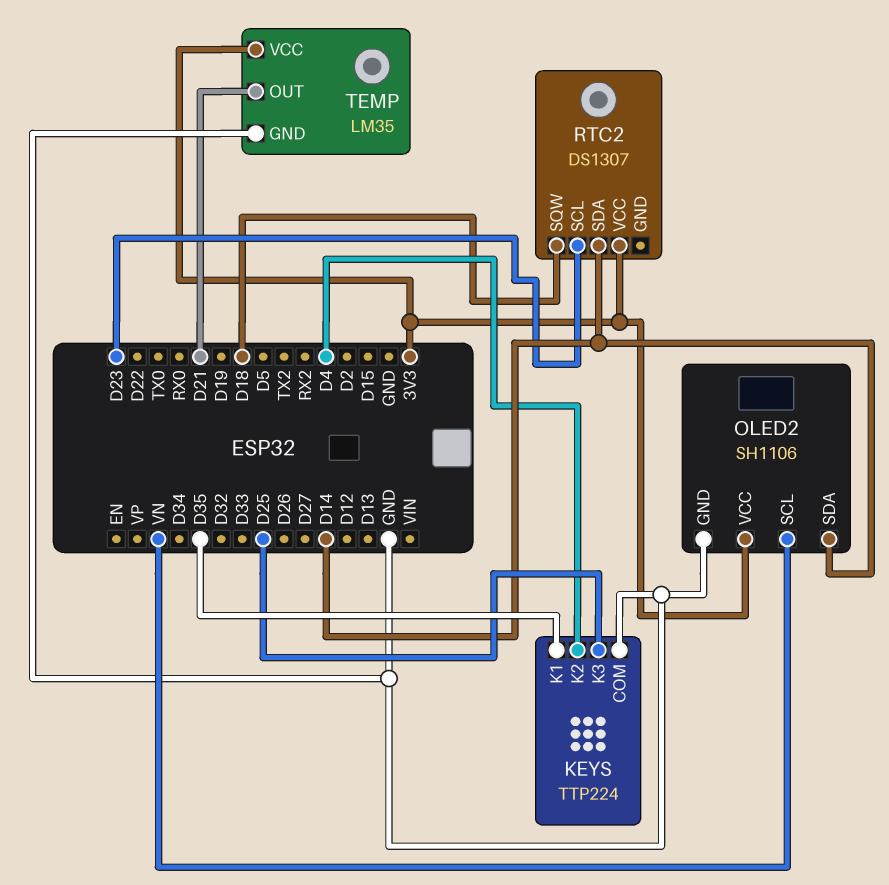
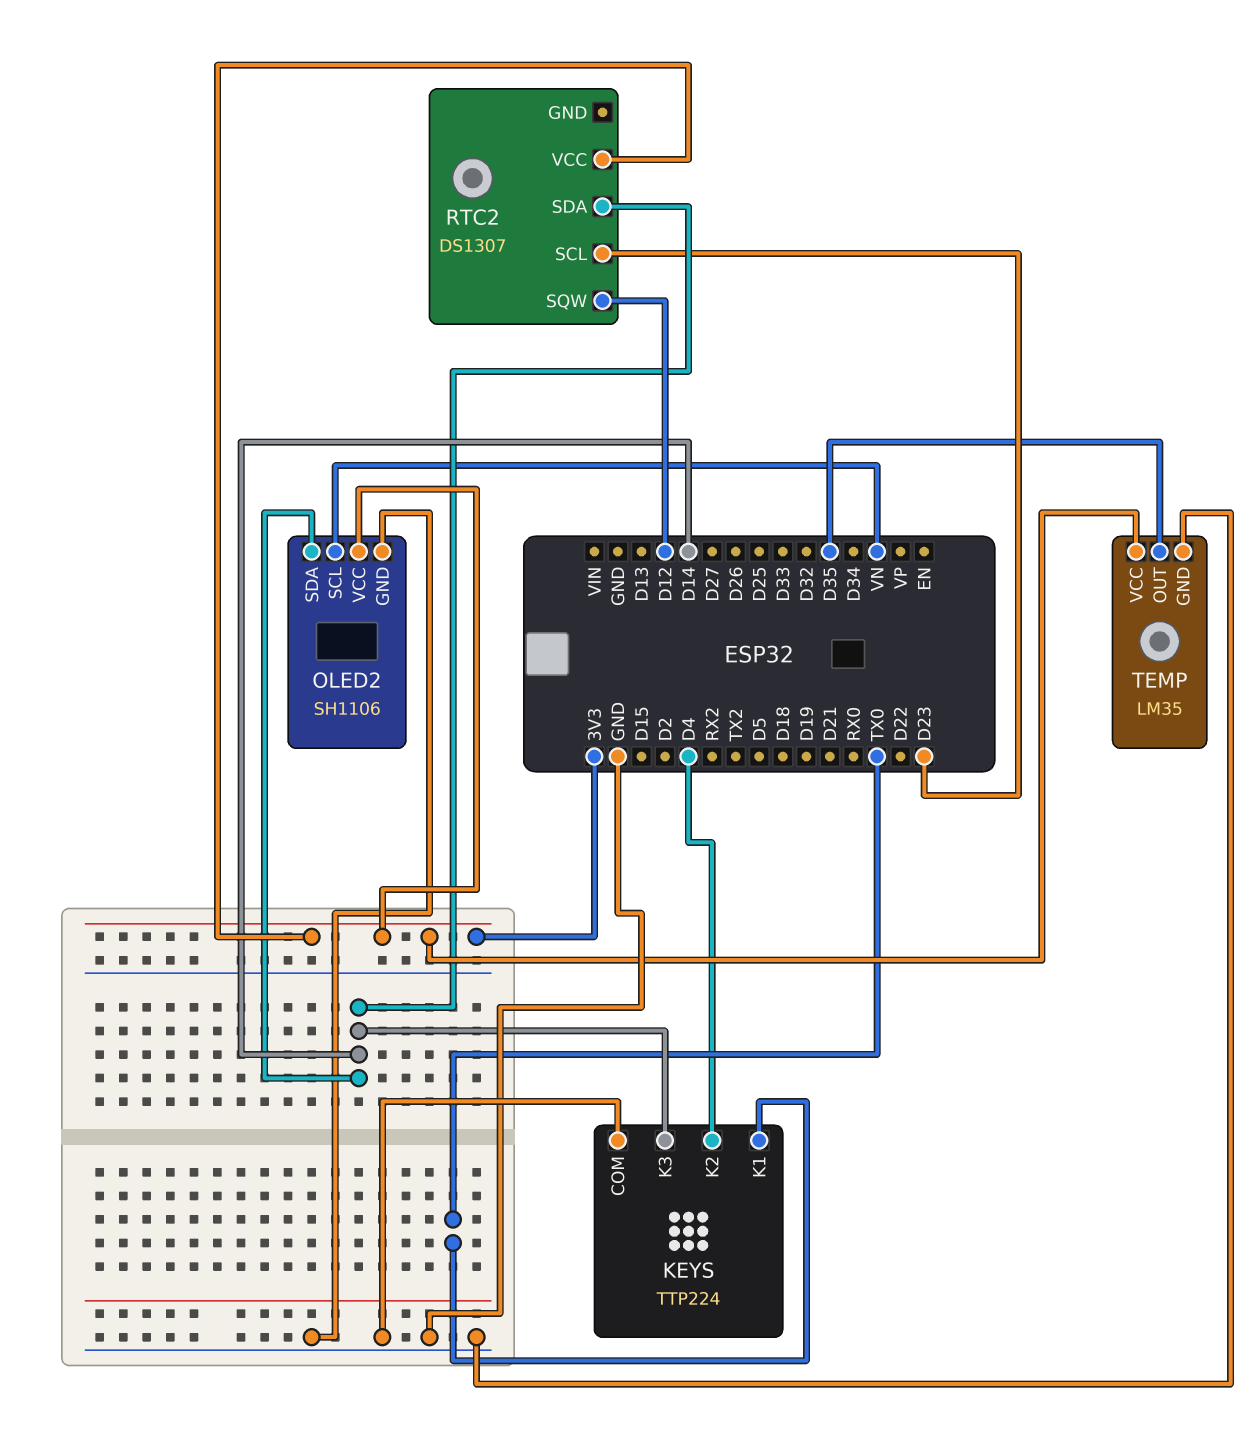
KEYS pin K1: D35 -> TX0
KEYS pin K3: D25 -> D14
RTC2 pin SQW: D18 -> D12
TEMP pin OUT: D21 -> D35

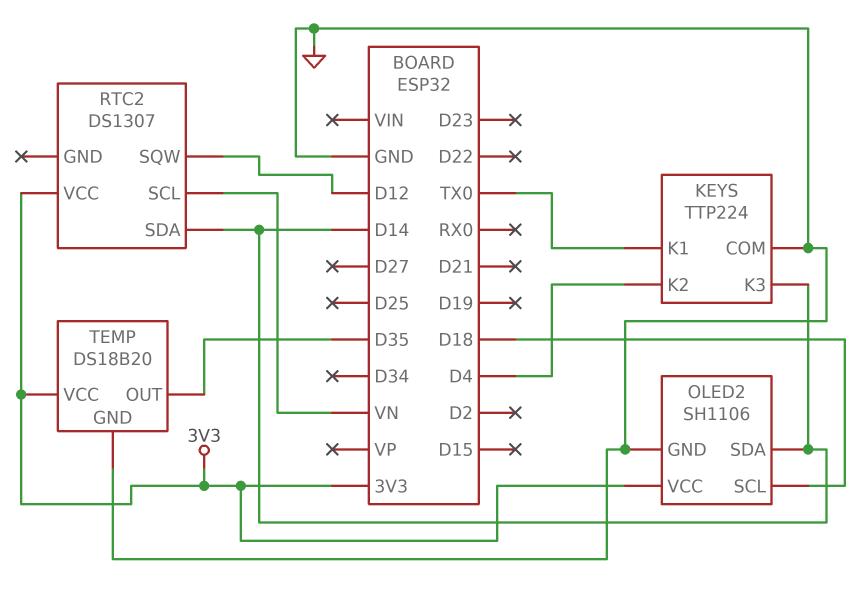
OLED2 pin SCL: VN -> D18
RTC2 pin SCL: D23 -> VN
TEMP: LM35 -> DS18B20

